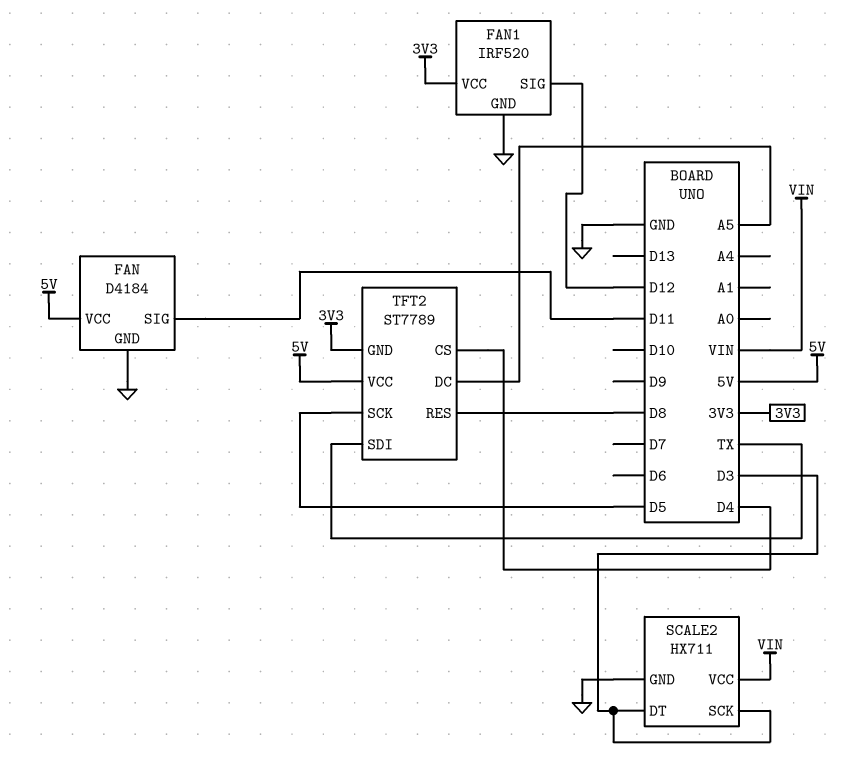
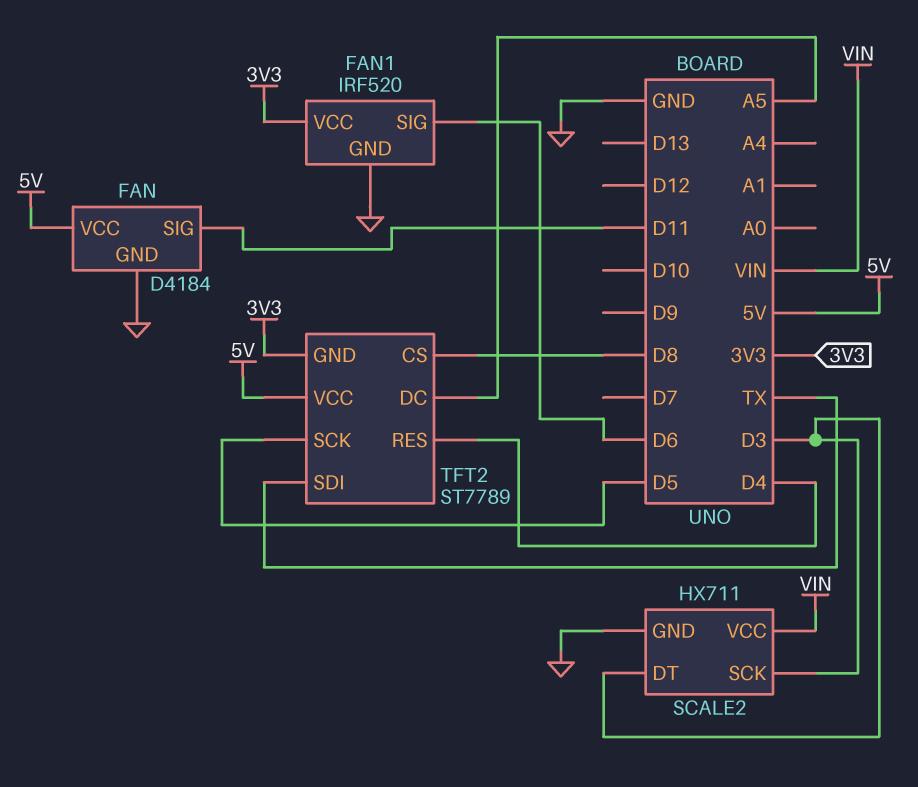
FAN1 pin SIG: D12 -> D6
TFT2 pin CS: D4 -> D8
TFT2 pin RES: D8 -> D4

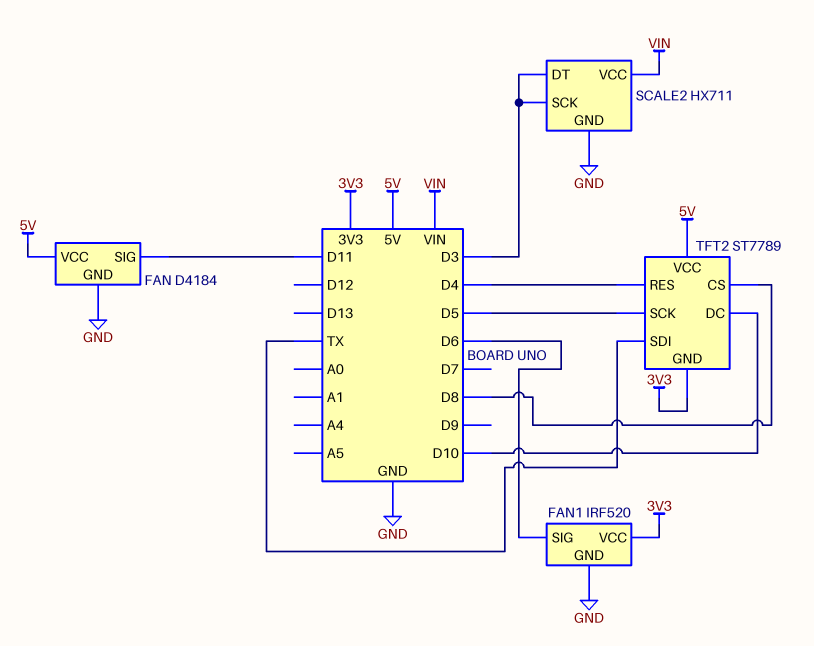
TFT2 pin DC: A5 -> D10

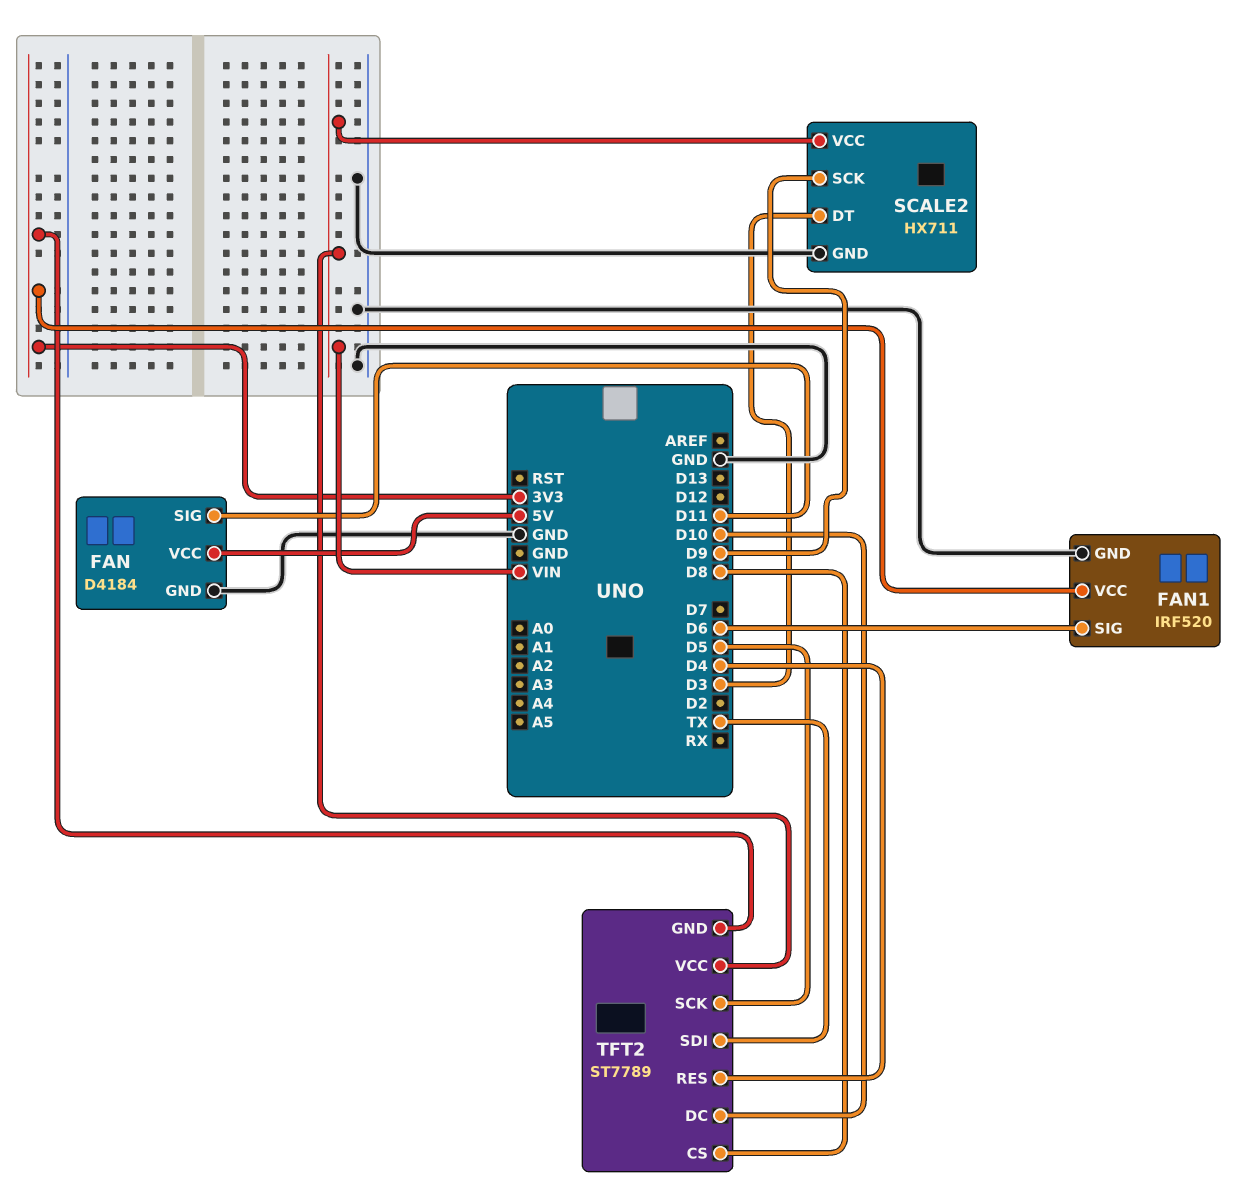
SCALE2 pin SCK: D3 -> D9
TFT2 pin VCC: 5V -> VIN

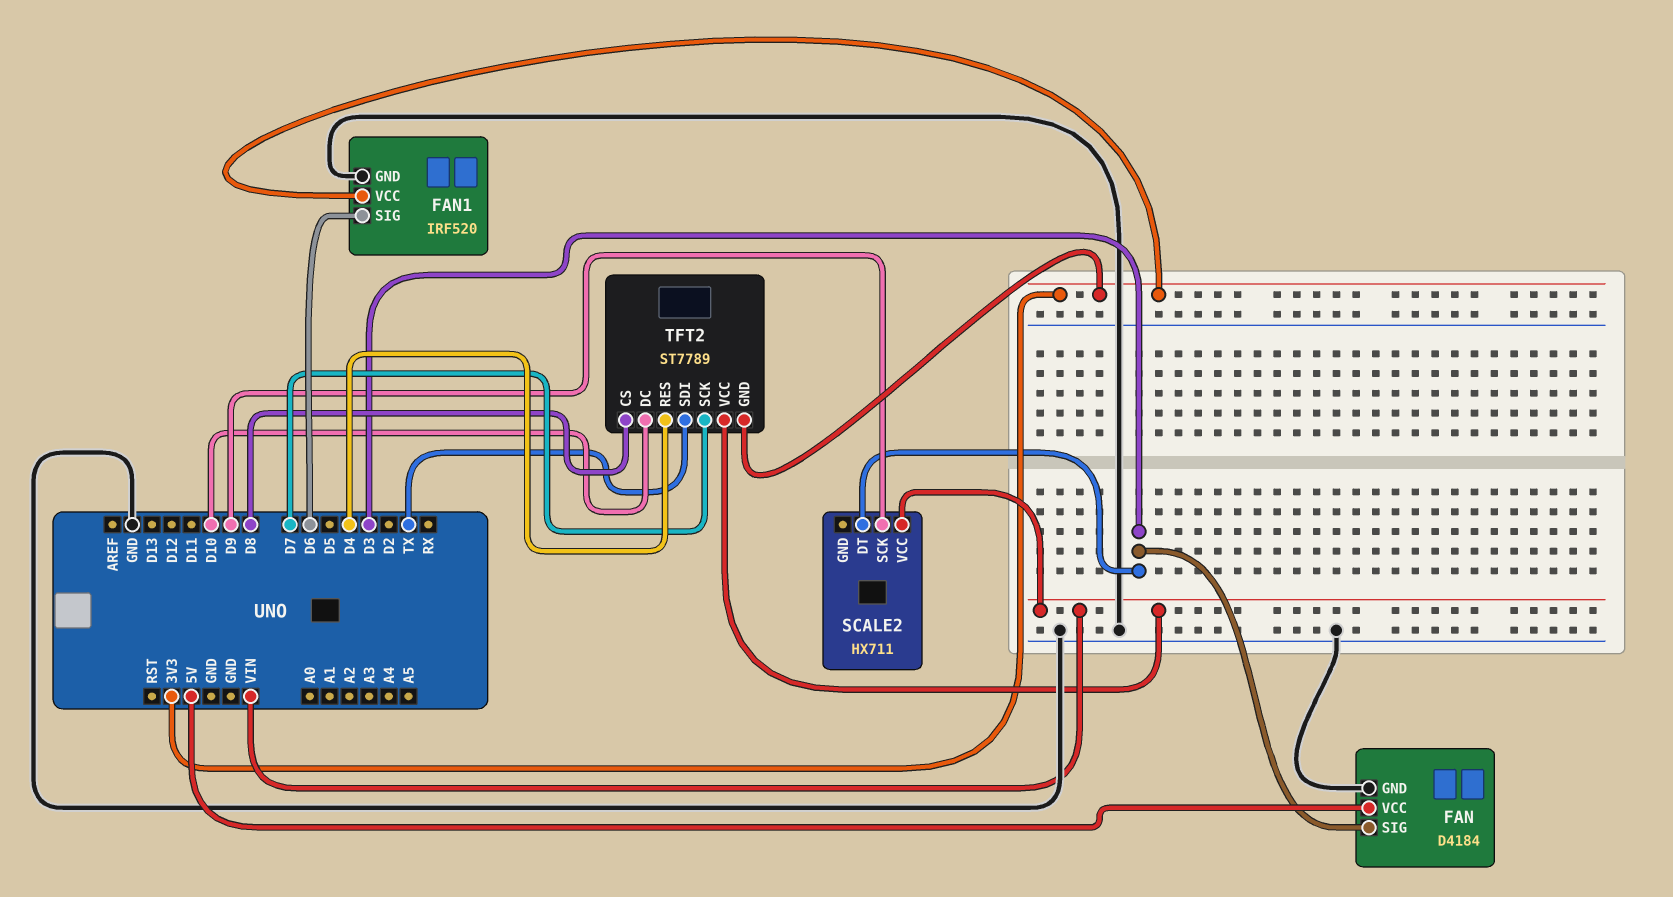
FAN pin SIG: D11 -> D3
SCALE2 pin GND: GND -> none
TFT2 pin SCK: D5 -> D7

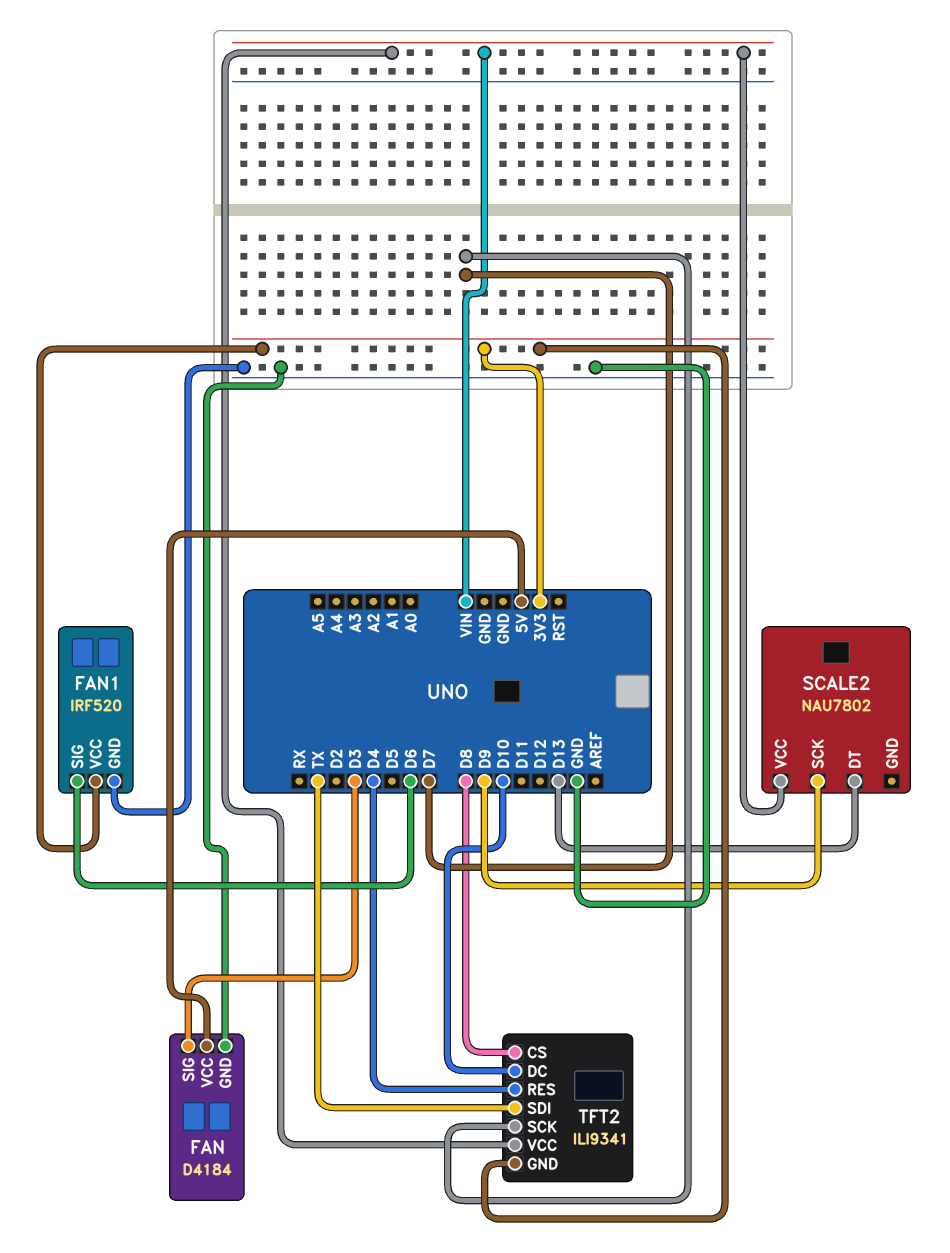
SCALE2: HX711 -> NAU7802
SCALE2 pin DT: D3 -> D13
TFT2: ST7789 -> ILI9341

